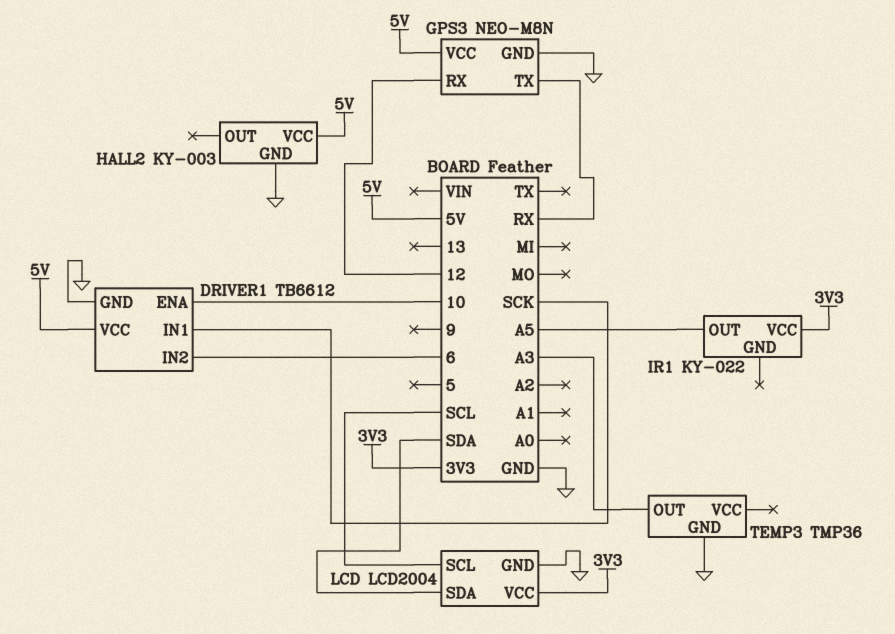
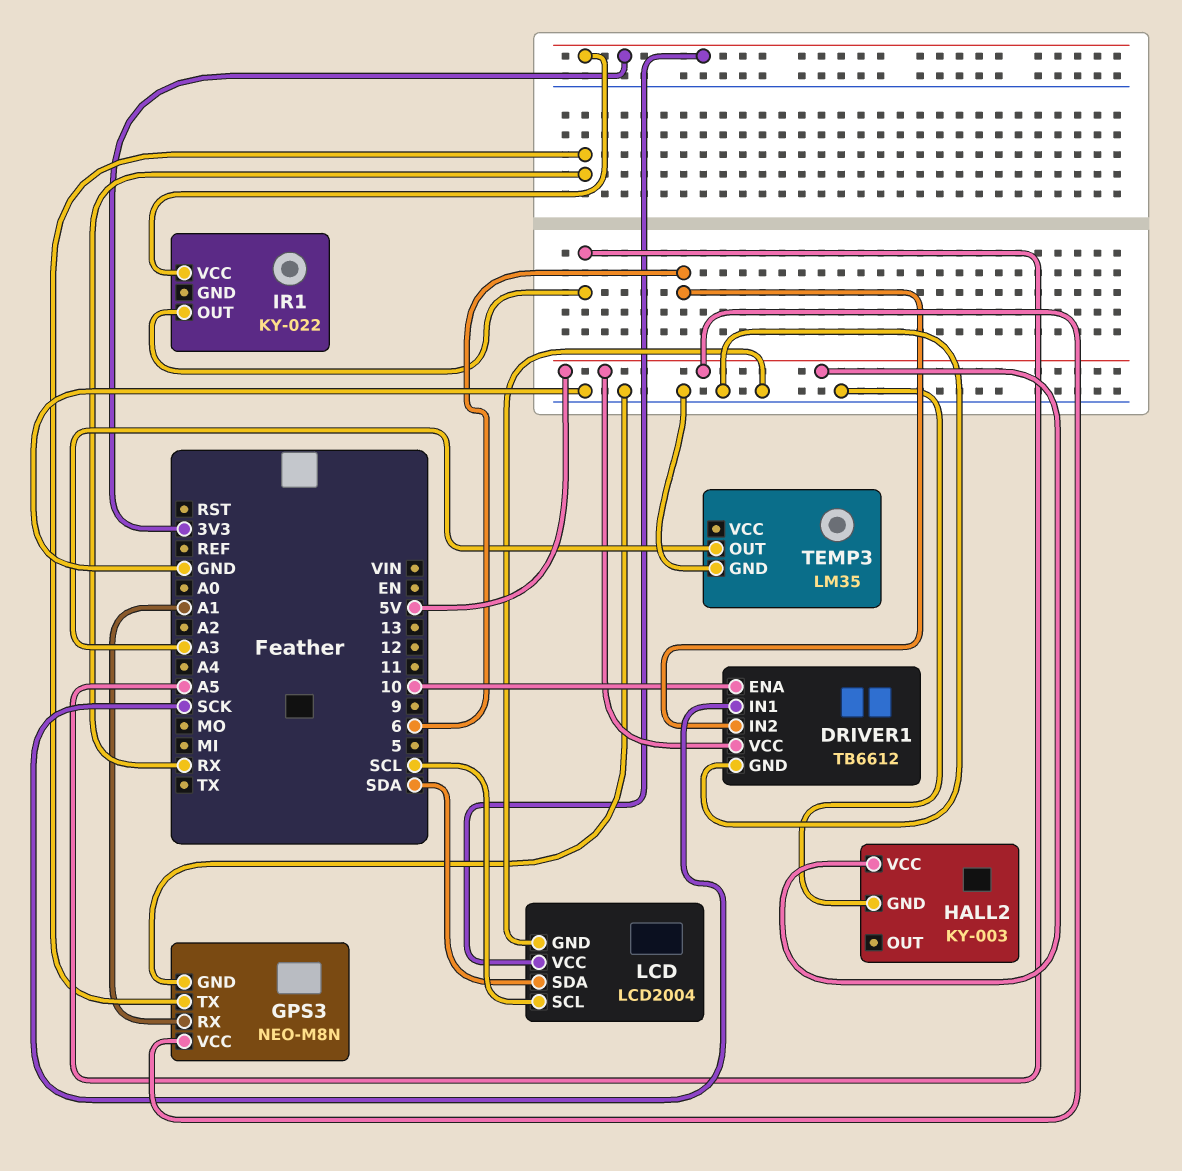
GPS3 pin RX: 12 -> A1
TEMP3: TMP36 -> LM35

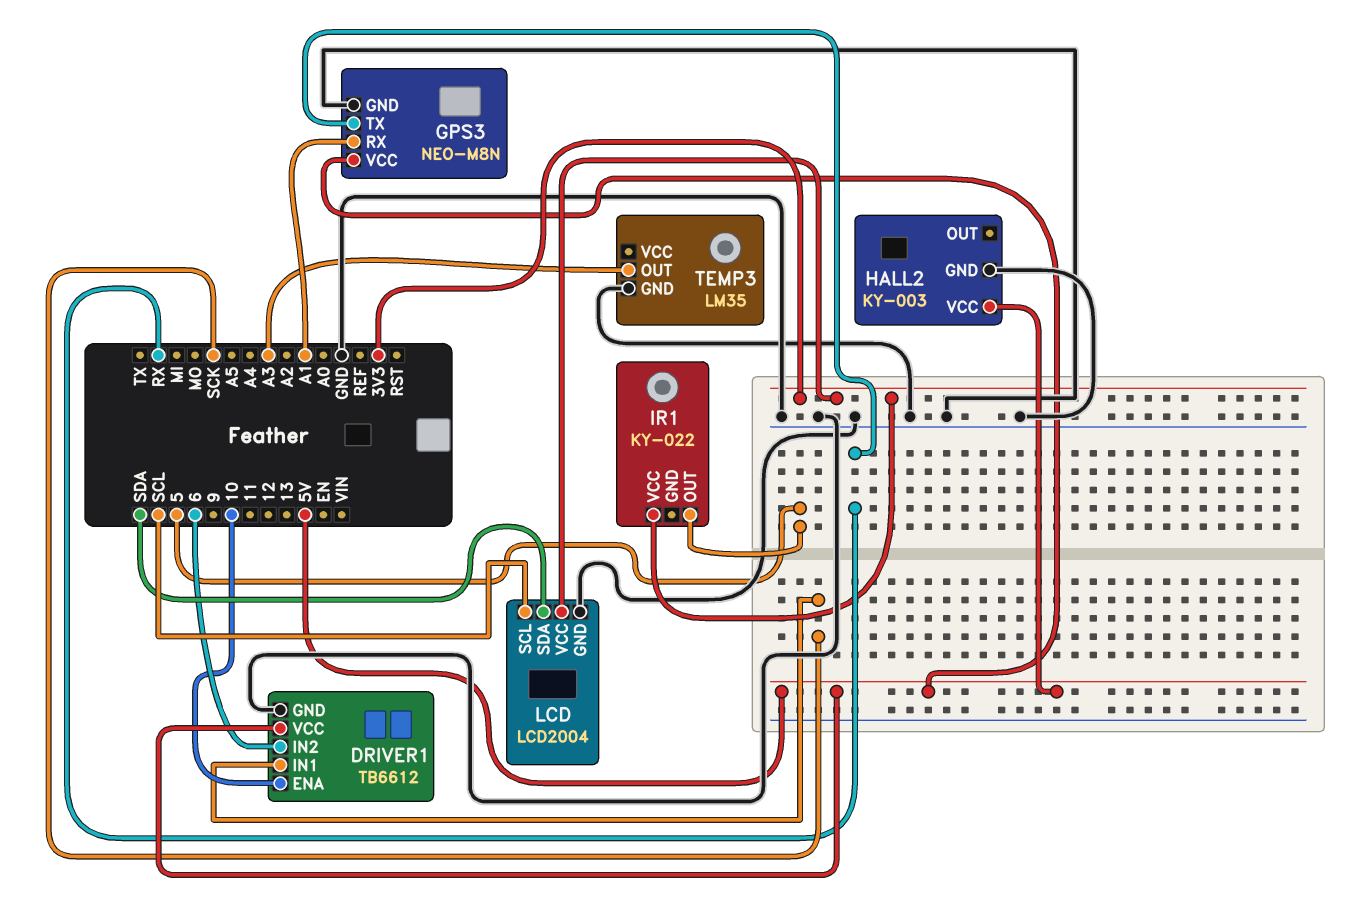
IR1 pin OUT: A5 -> 5

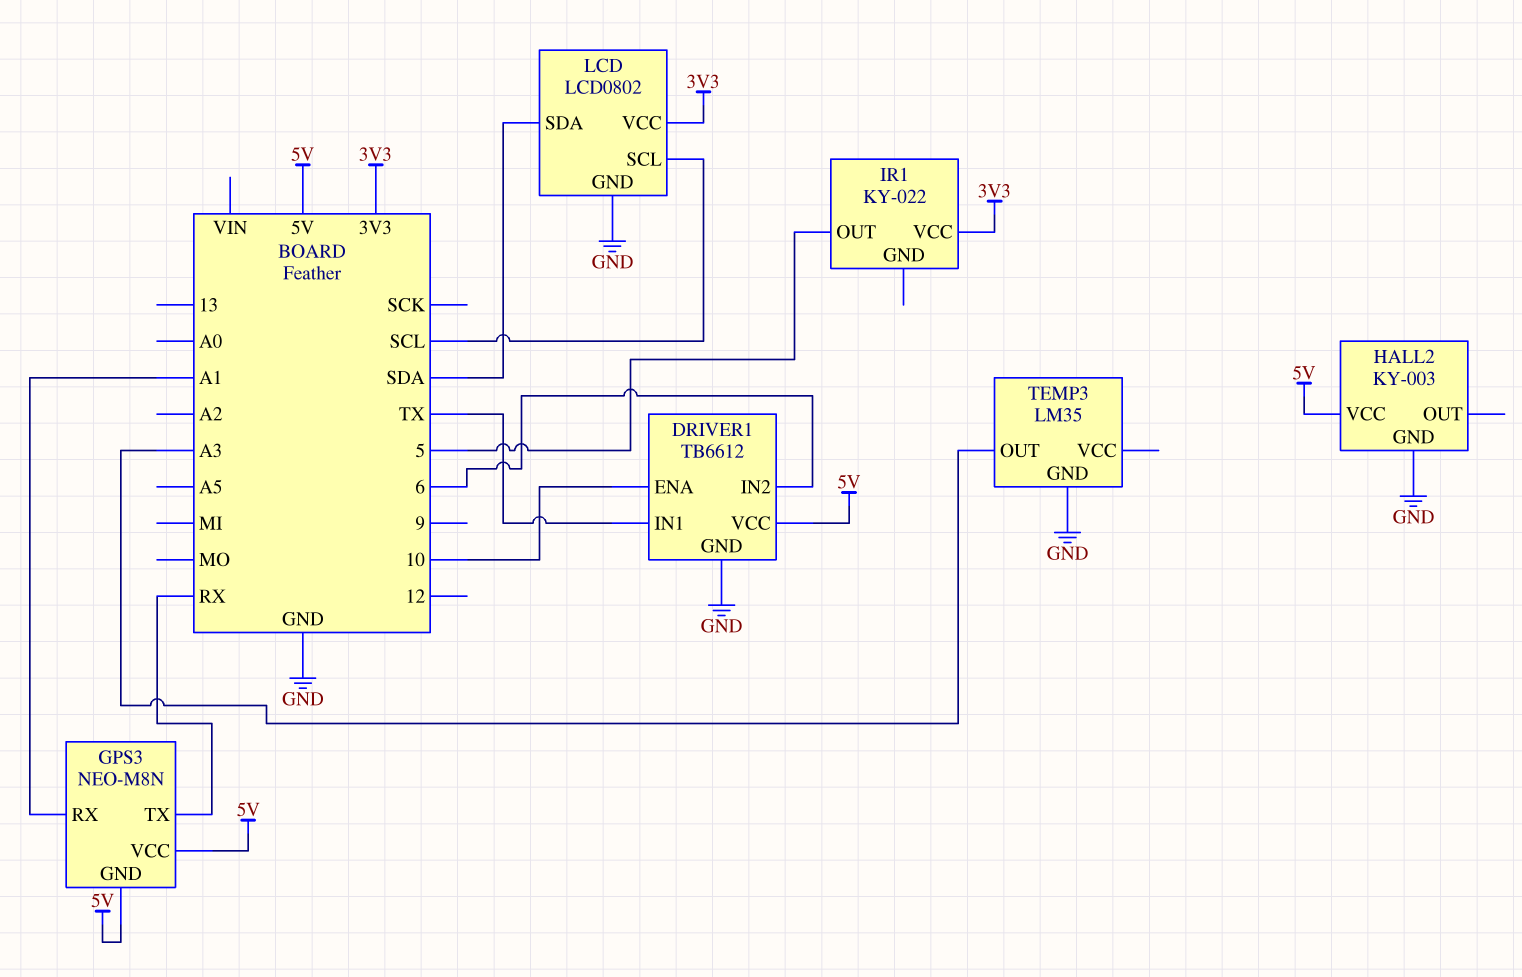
DRIVER1 pin IN1: SCK -> TX
GPS3 pin GND: GND -> 5V
LCD: LCD2004 -> LCD0802

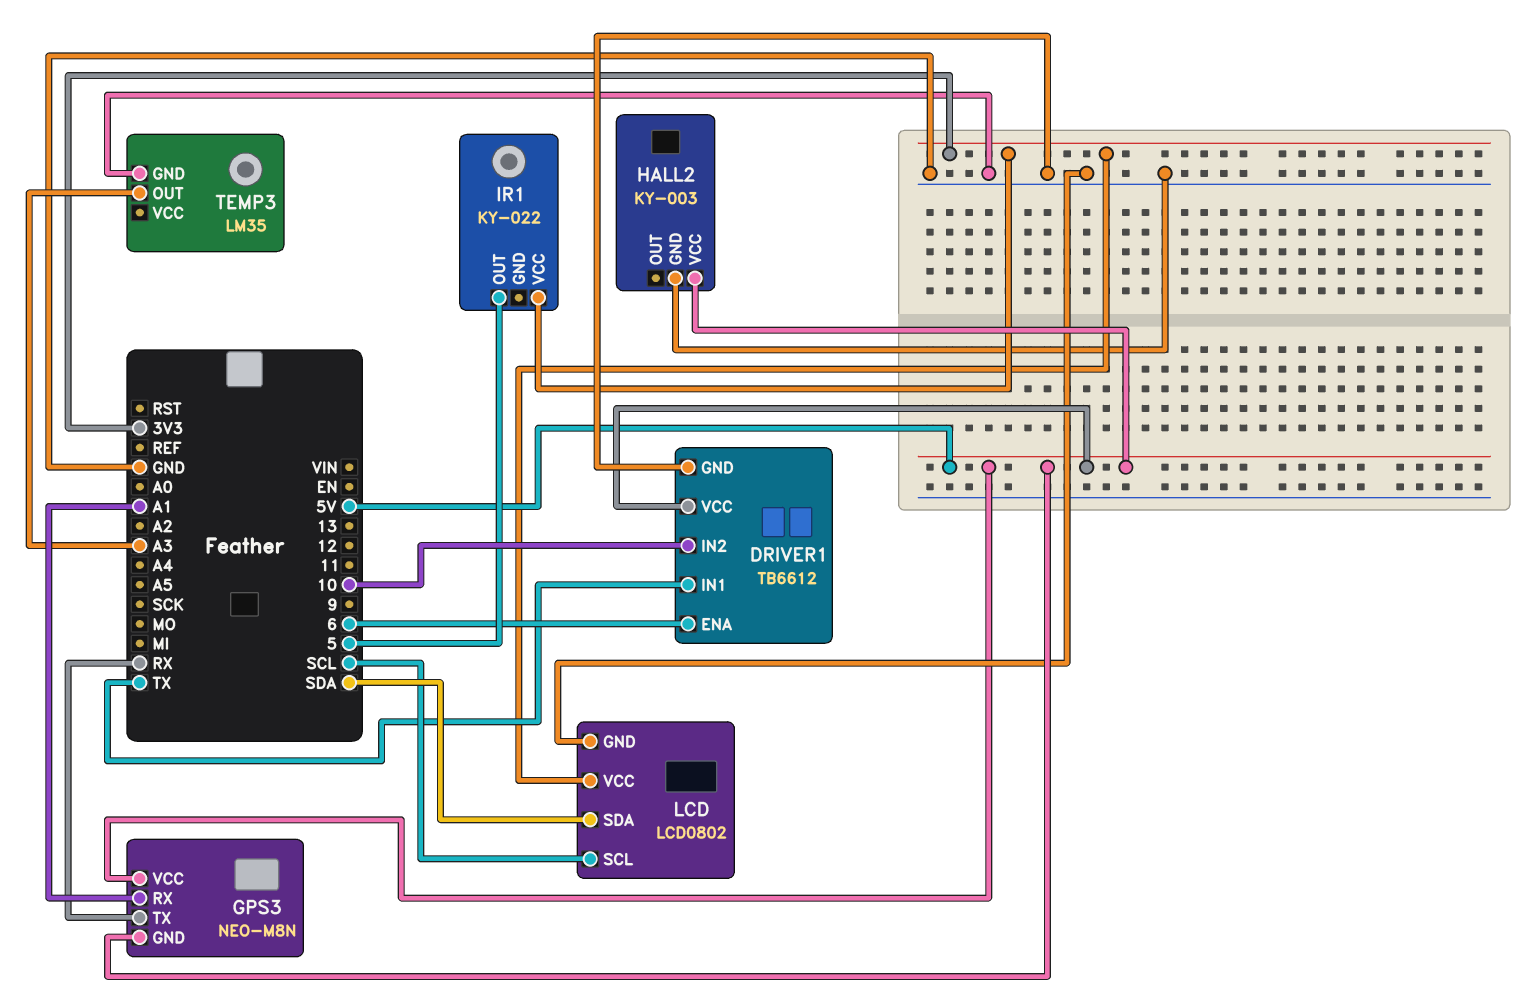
DRIVER1 pin ENA: 10 -> 6
DRIVER1 pin IN2: 6 -> 10

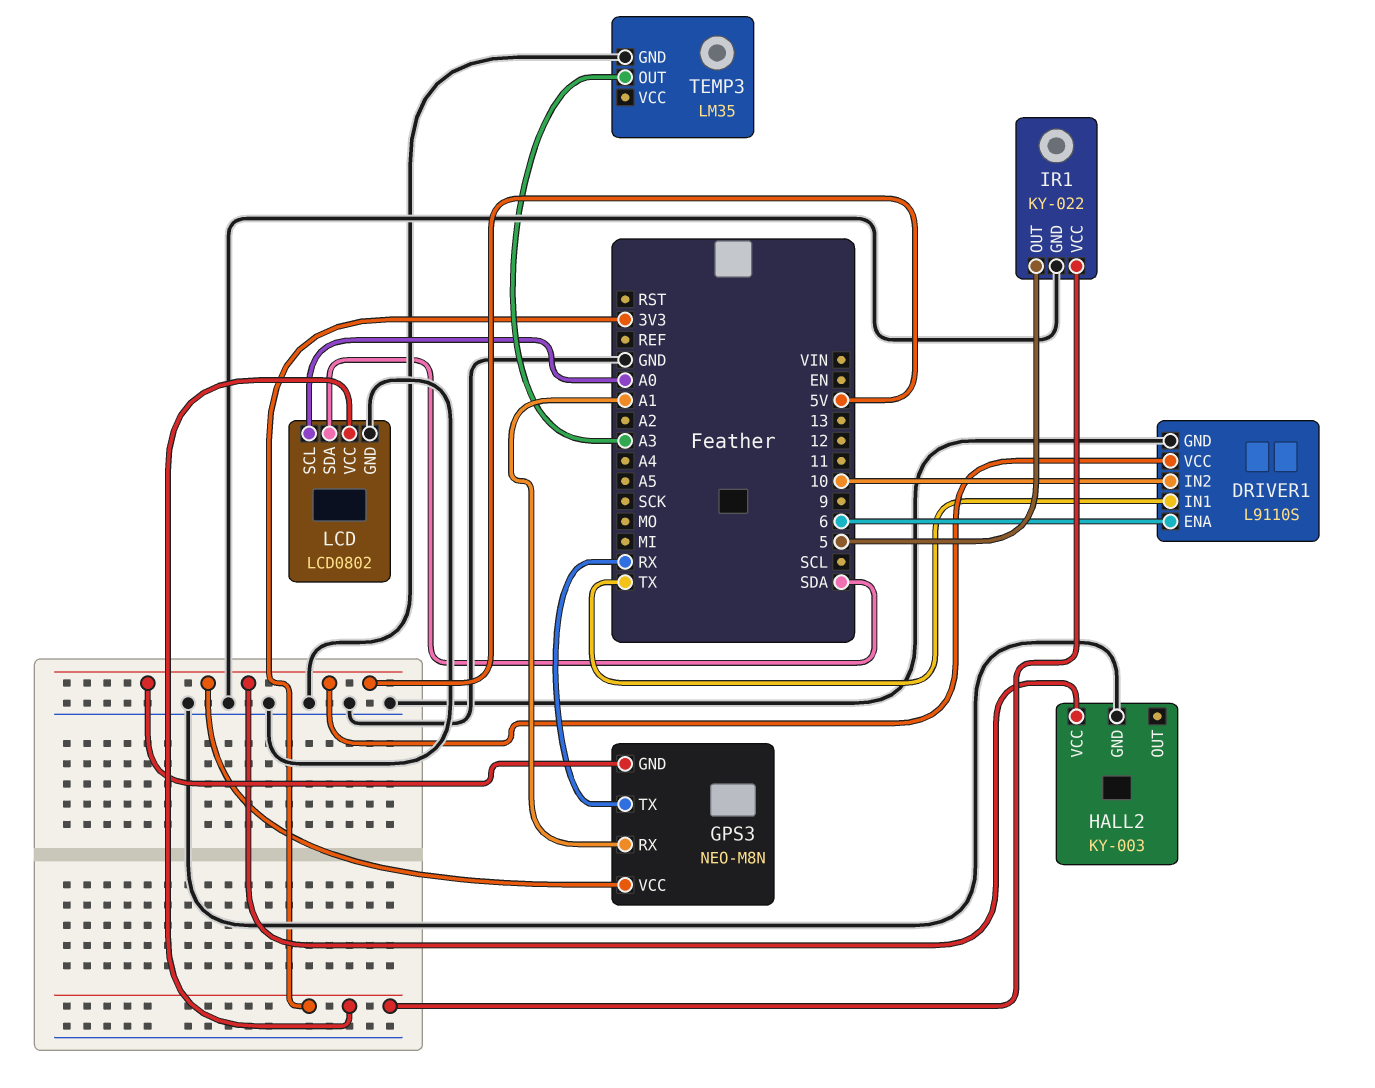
DRIVER1: TB6612 -> L9110S
IR1 pin GND: none -> GND
LCD pin SCL: SCL -> A0

